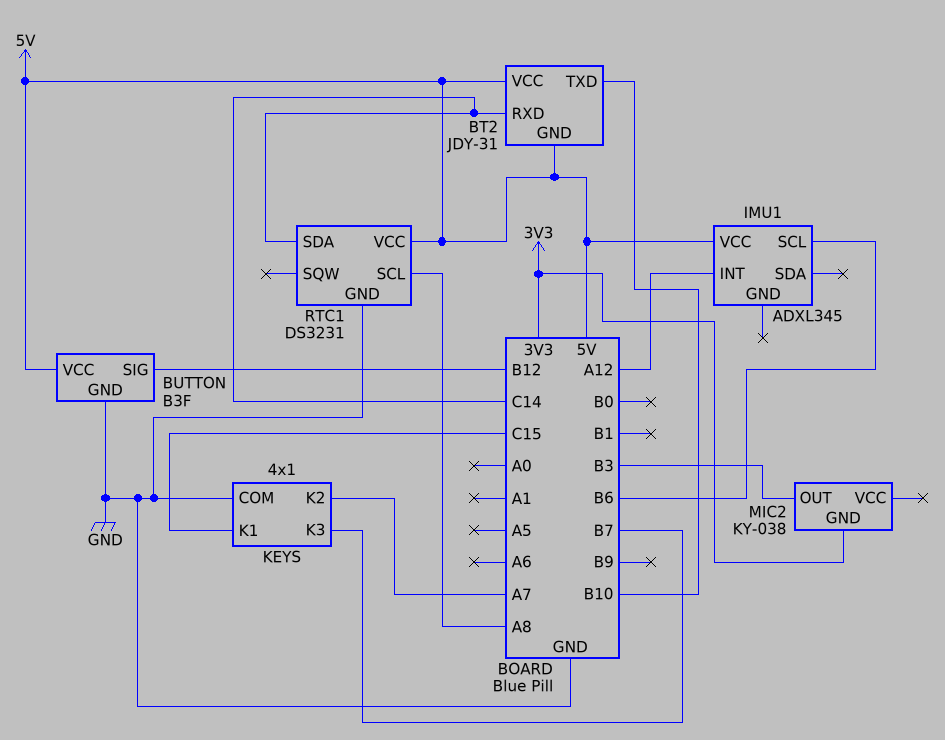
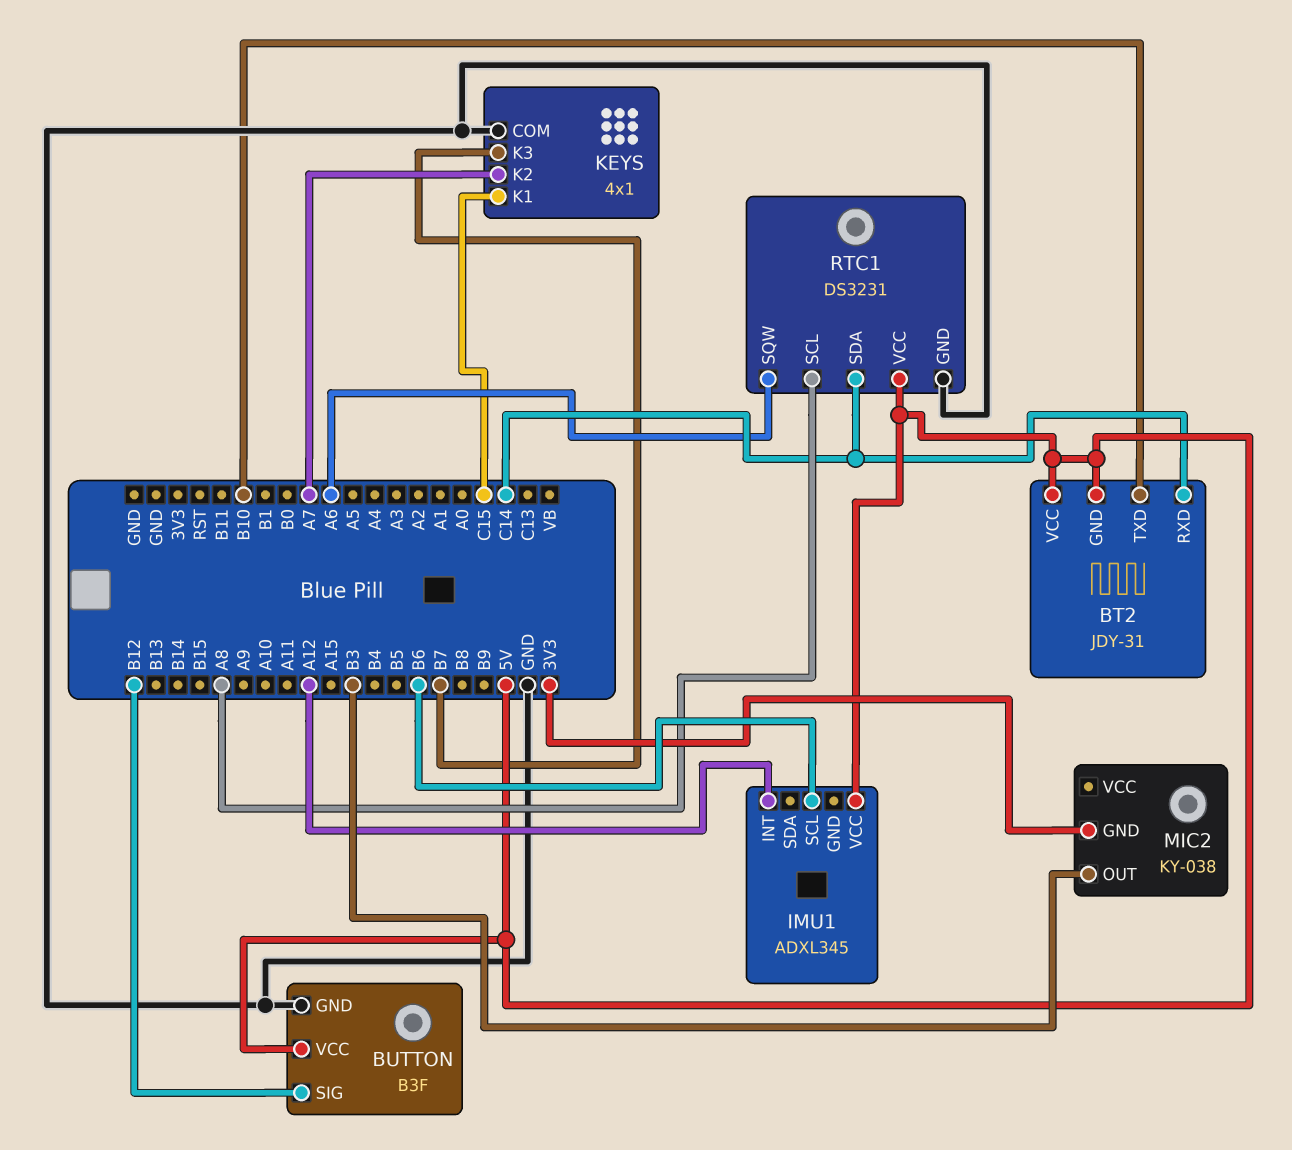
RTC1 pin SQW: none -> A6

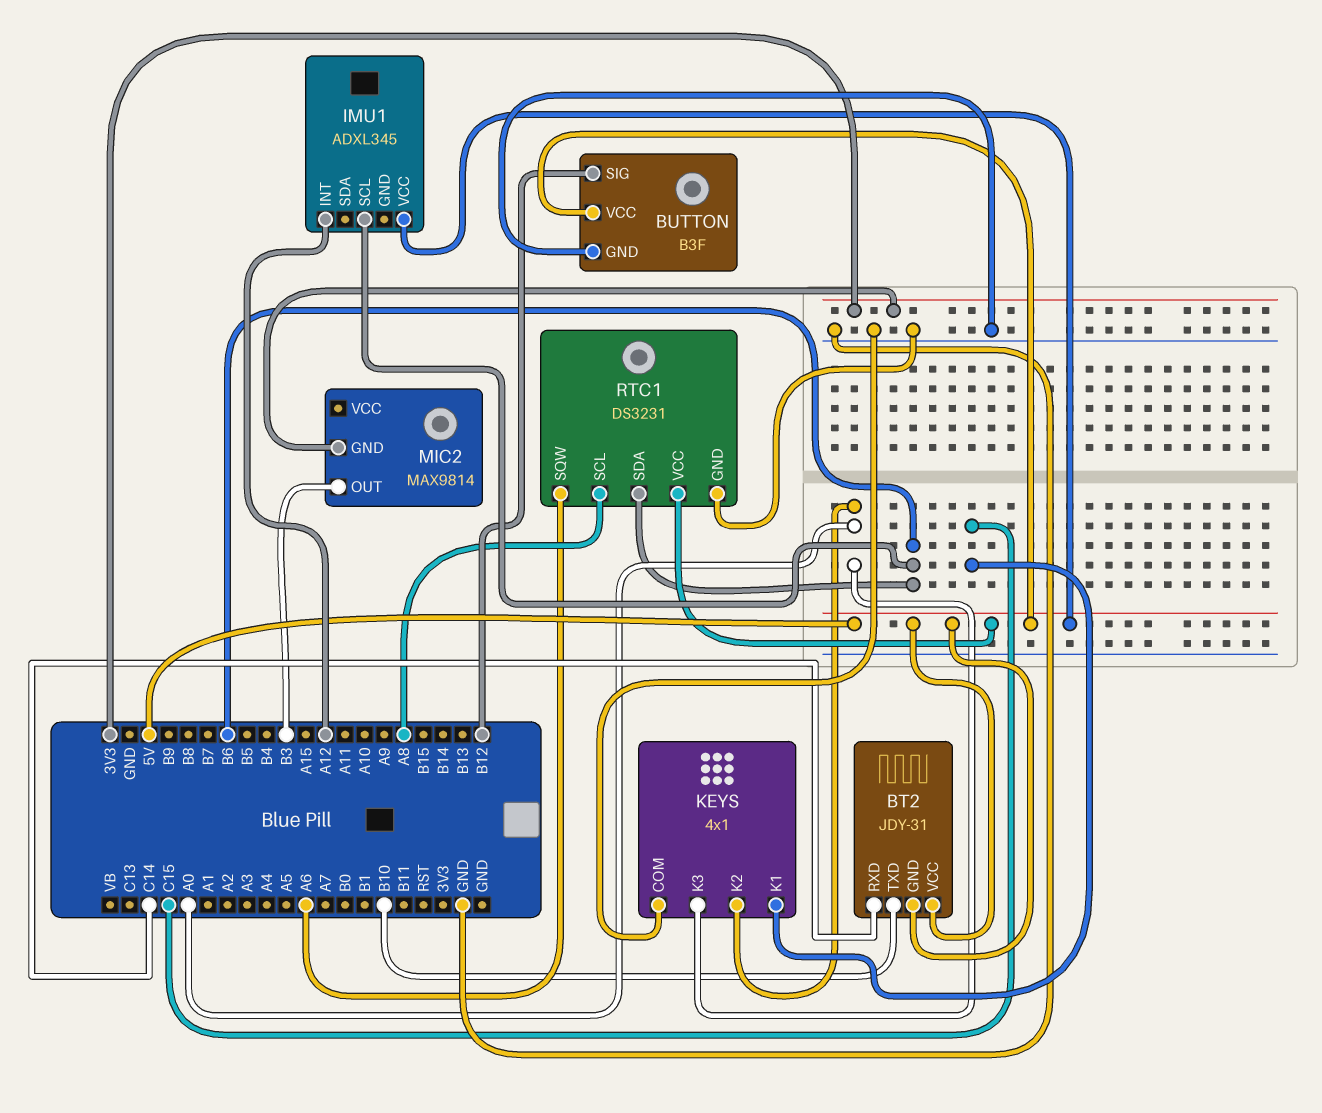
KEYS pin K2: A7 -> A0
KEYS pin K3: B7 -> A0
MIC2: KY-038 -> MAX9814
RTC1 pin SDA: C14 -> B6

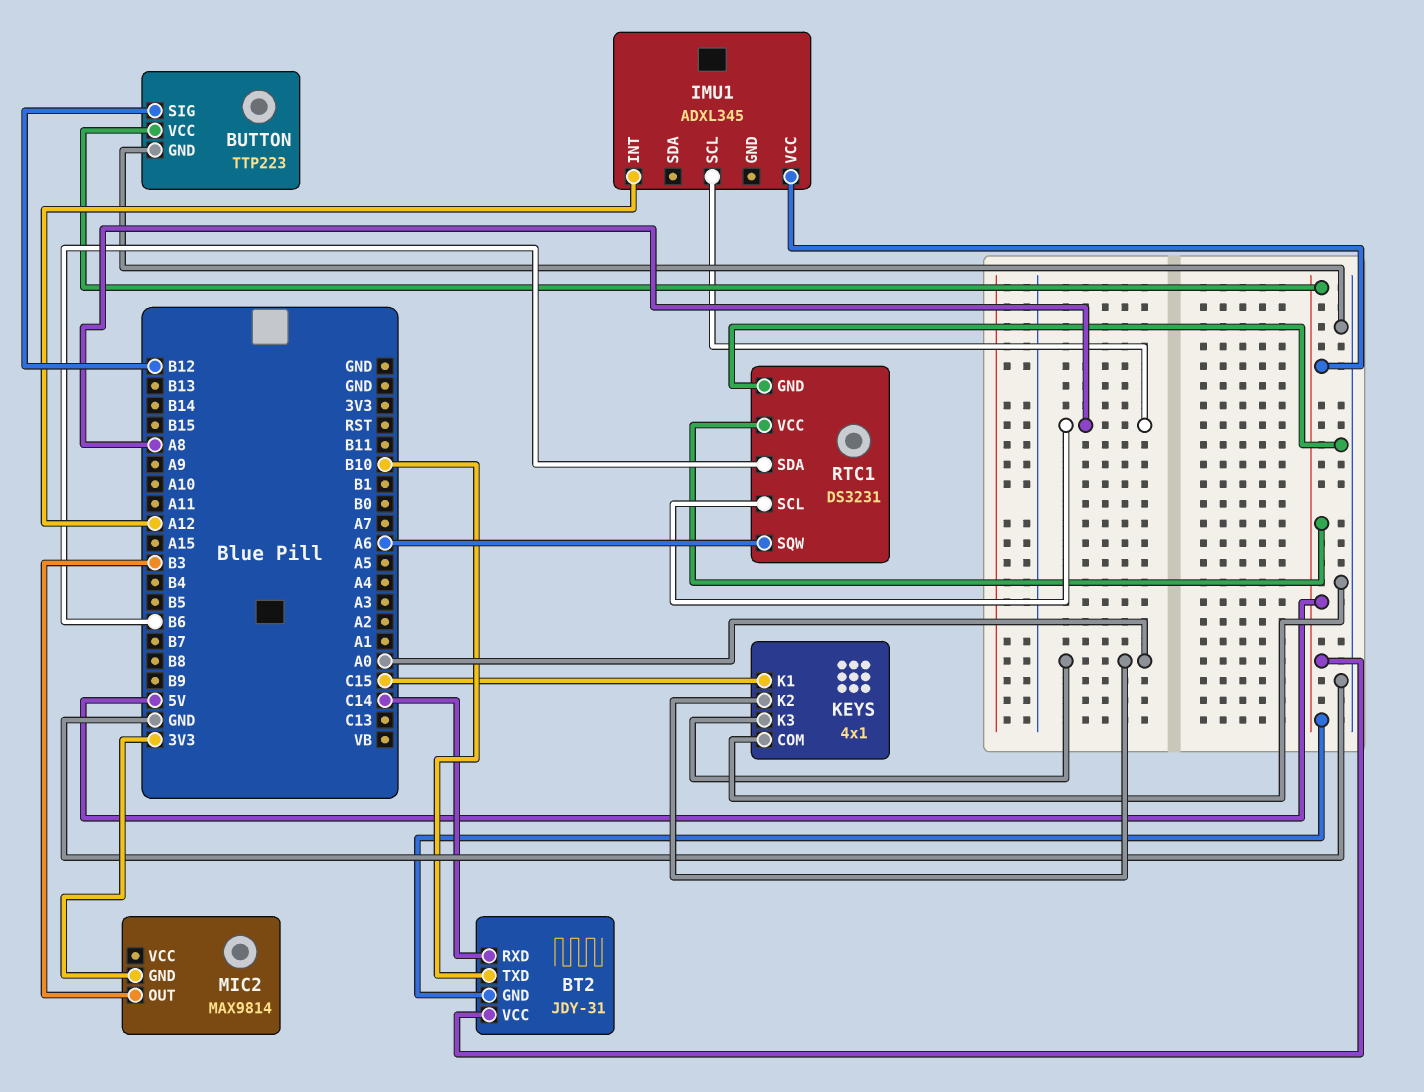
BUTTON: B3F -> TTP223
IMU1 pin SCL: B6 -> A8

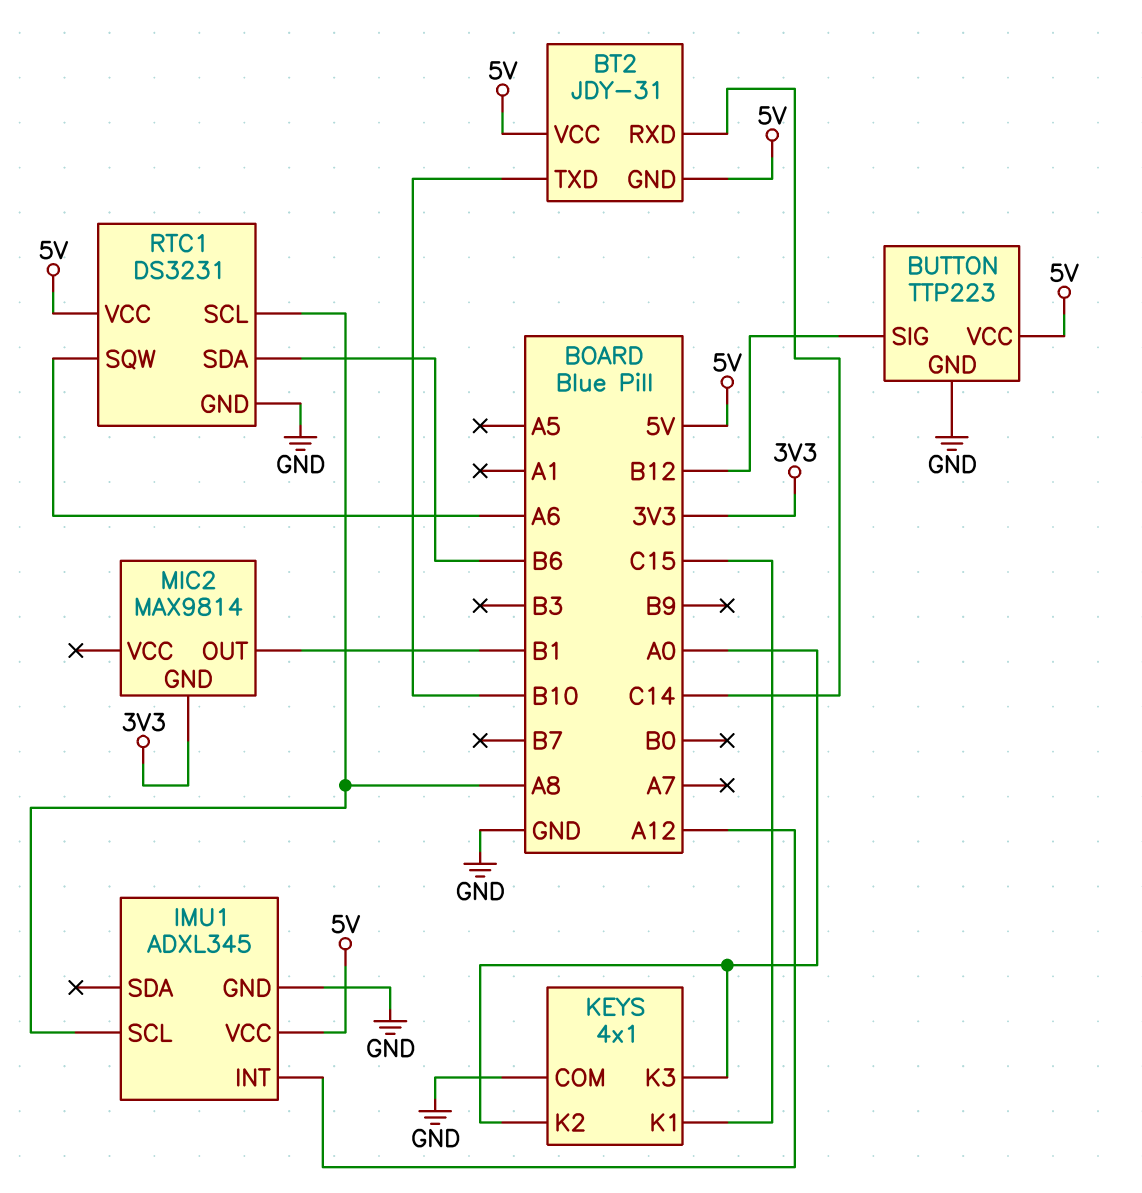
IMU1 pin GND: none -> GND
MIC2 pin OUT: B3 -> B1

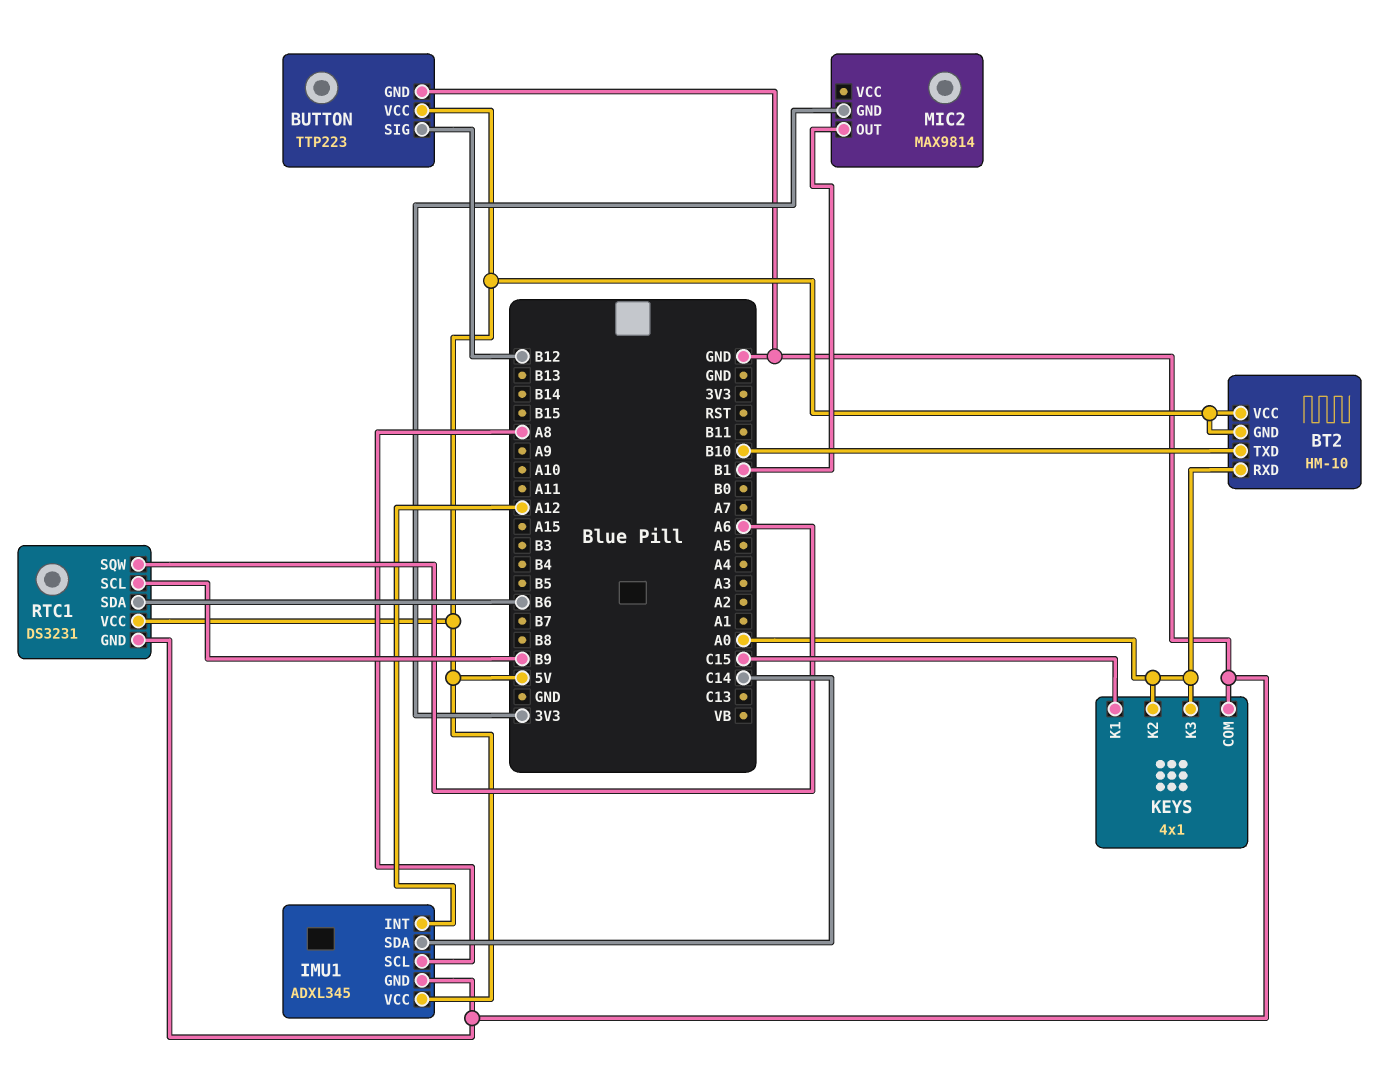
BT2: JDY-31 -> HM-10
BT2 pin RXD: C14 -> A0
IMU1 pin SDA: none -> C14
RTC1 pin SCL: A8 -> B9

